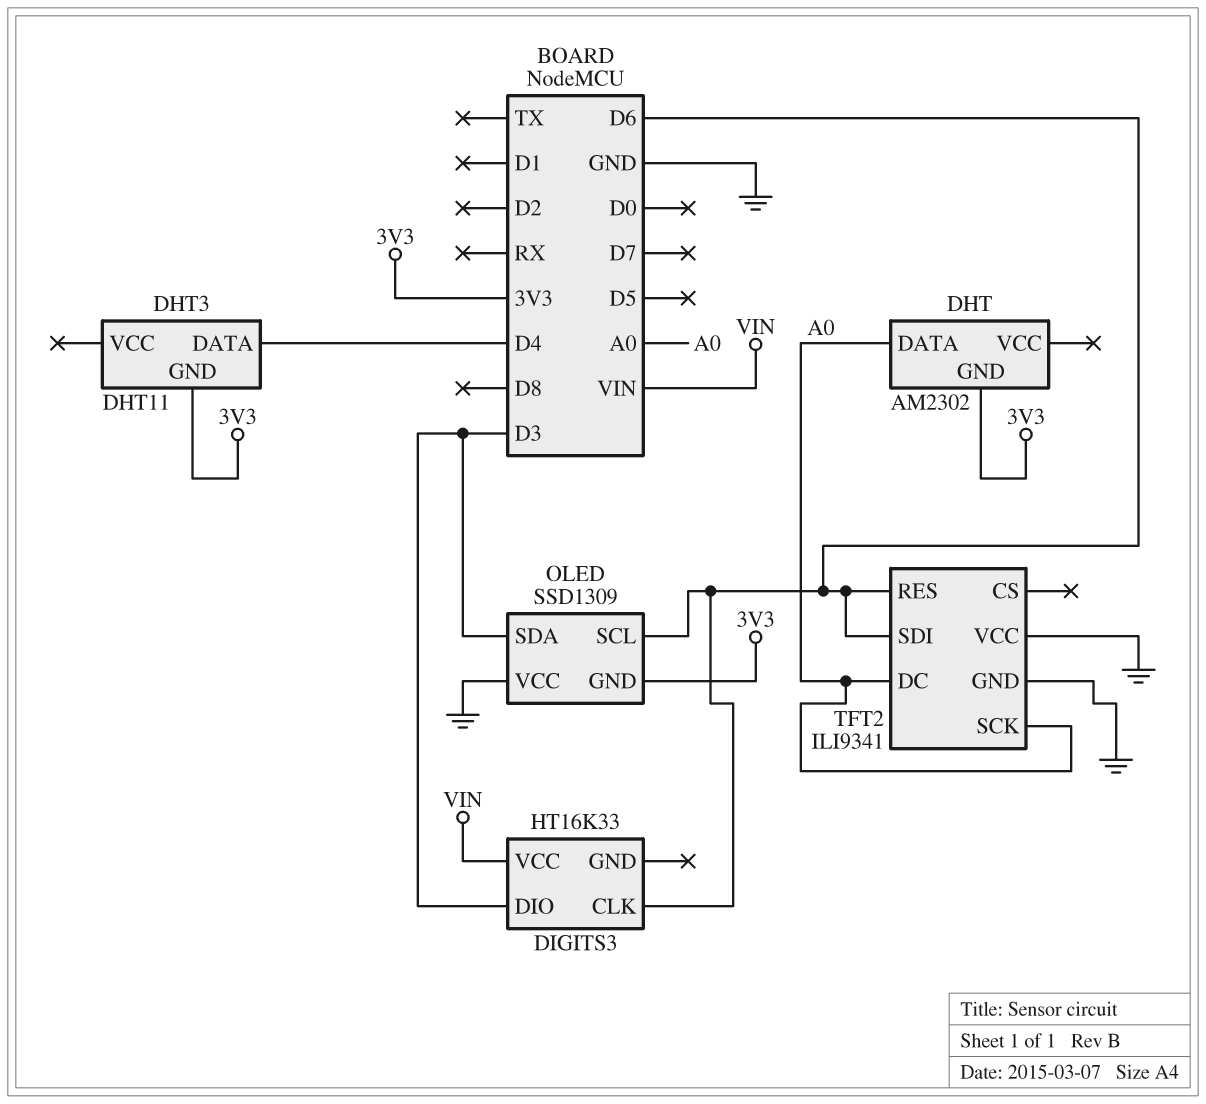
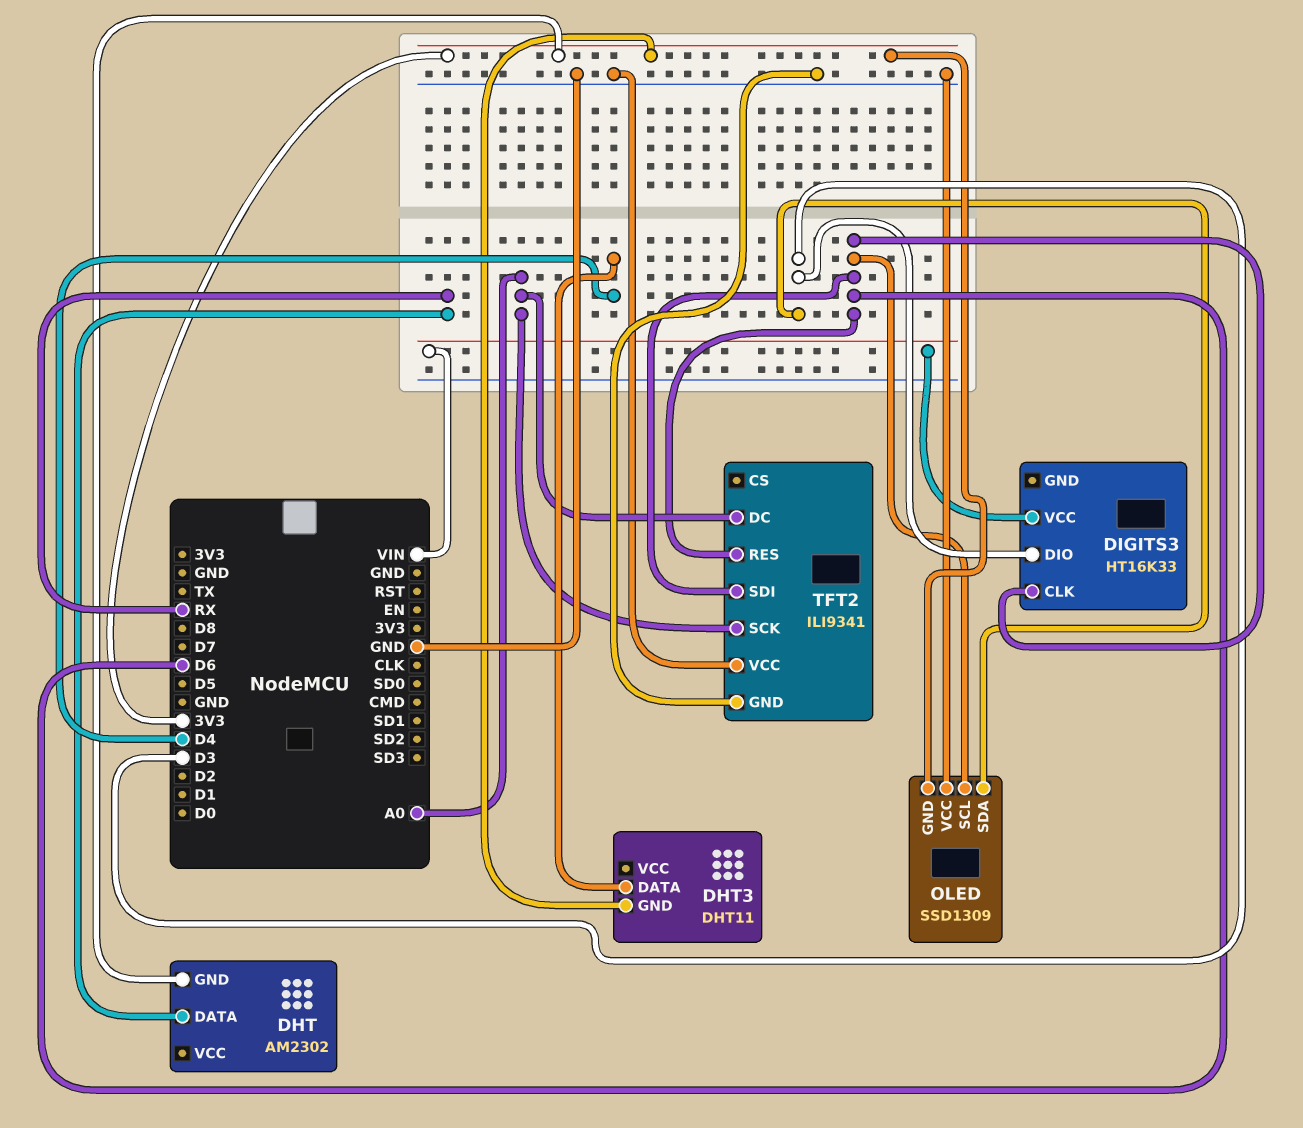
DHT pin DATA: A0 -> RX

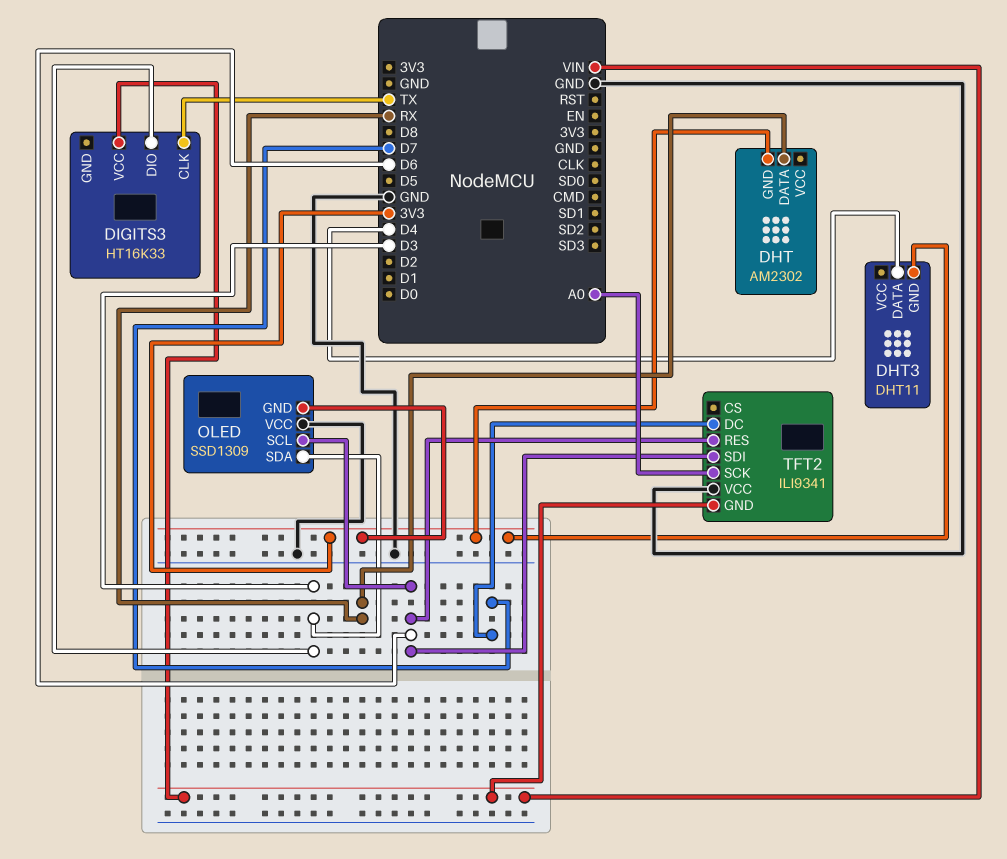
DIGITS3 pin CLK: D6 -> TX
TFT2 pin DC: A0 -> D7
TFT2 pin GND: GND -> VIN

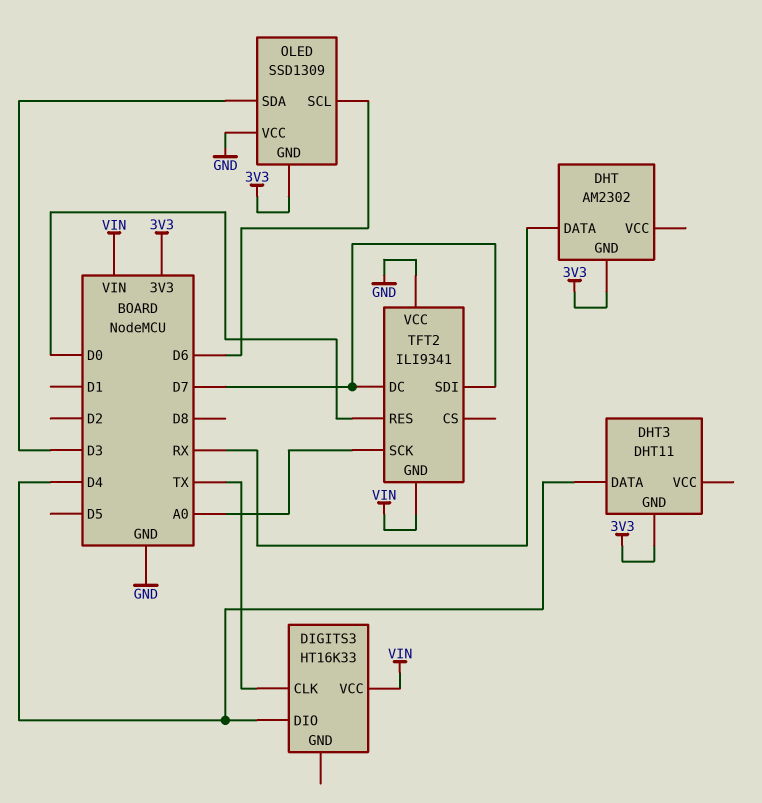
DIGITS3 pin DIO: D3 -> D4
TFT2 pin RES: D6 -> D0
TFT2 pin SDI: D6 -> D7

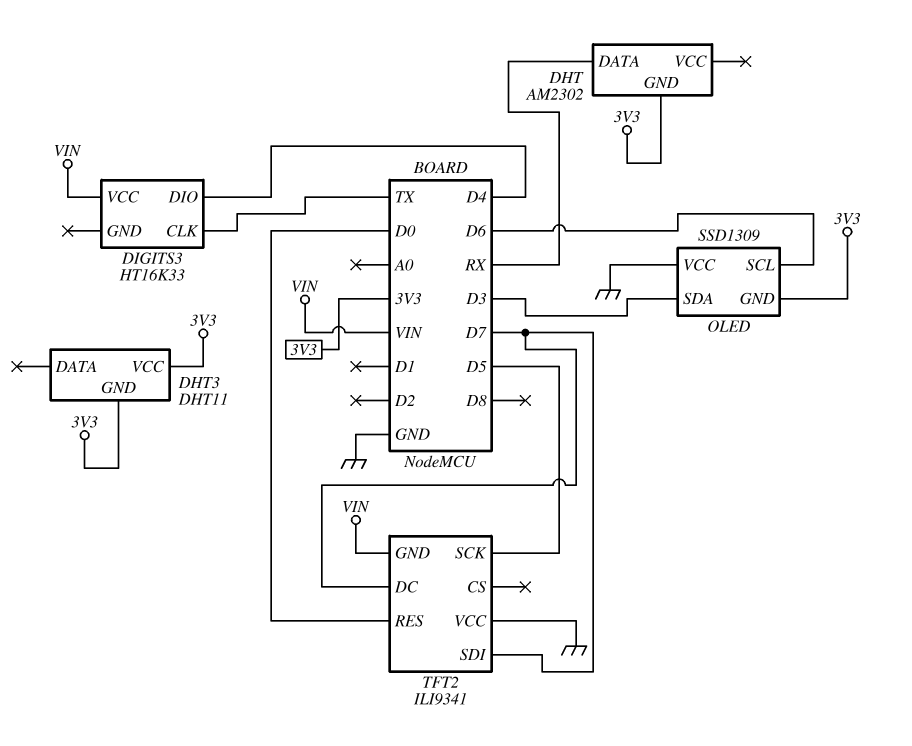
DHT3 pin DATA: D4 -> none
DHT3 pin VCC: none -> 3V3
TFT2 pin SCK: A0 -> D5

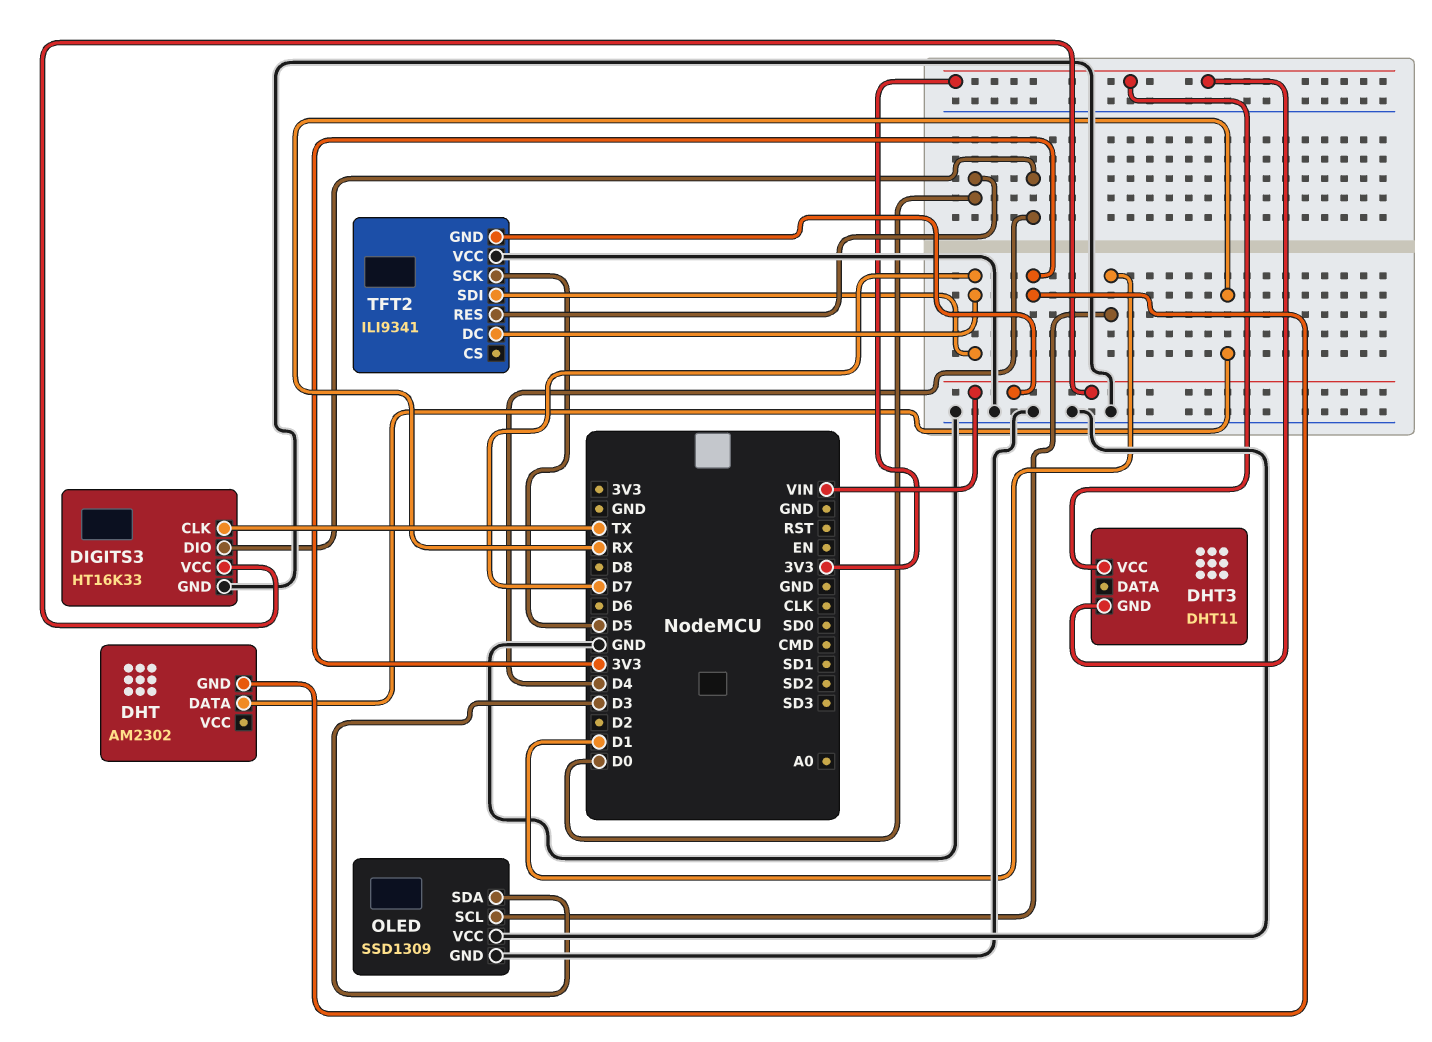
DIGITS3 pin GND: none -> GND
OLED pin GND: 3V3 -> GND
OLED pin SCL: D6 -> D1

